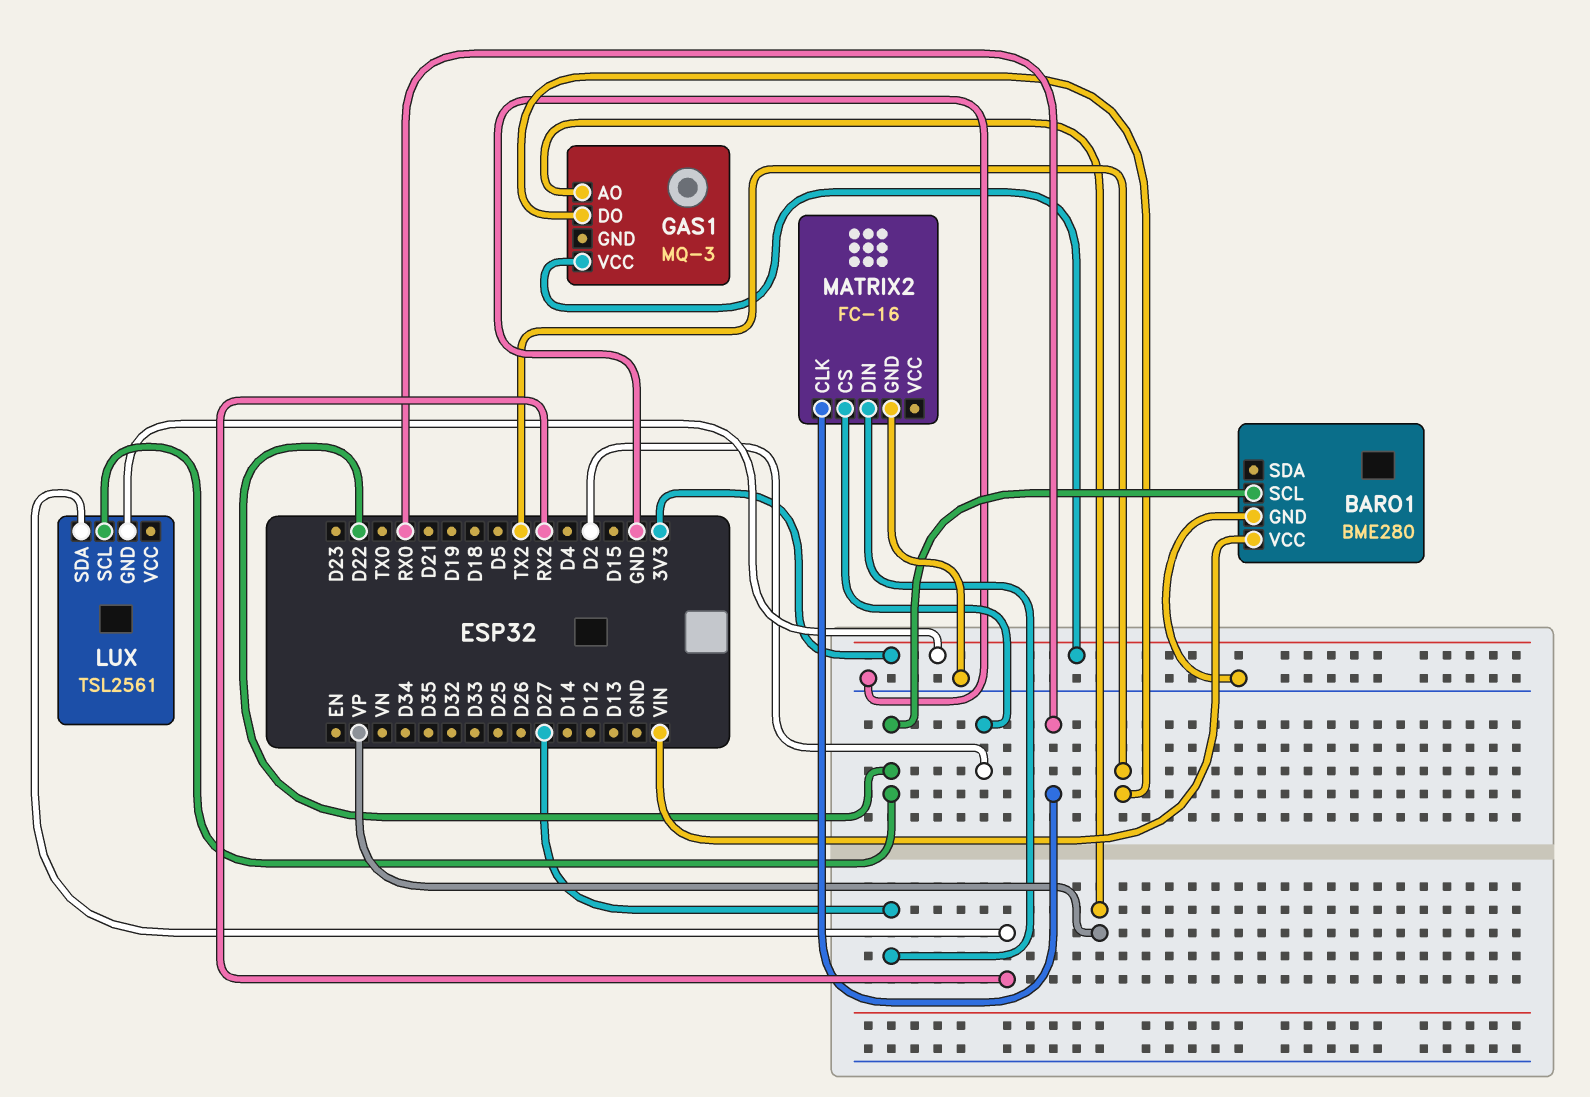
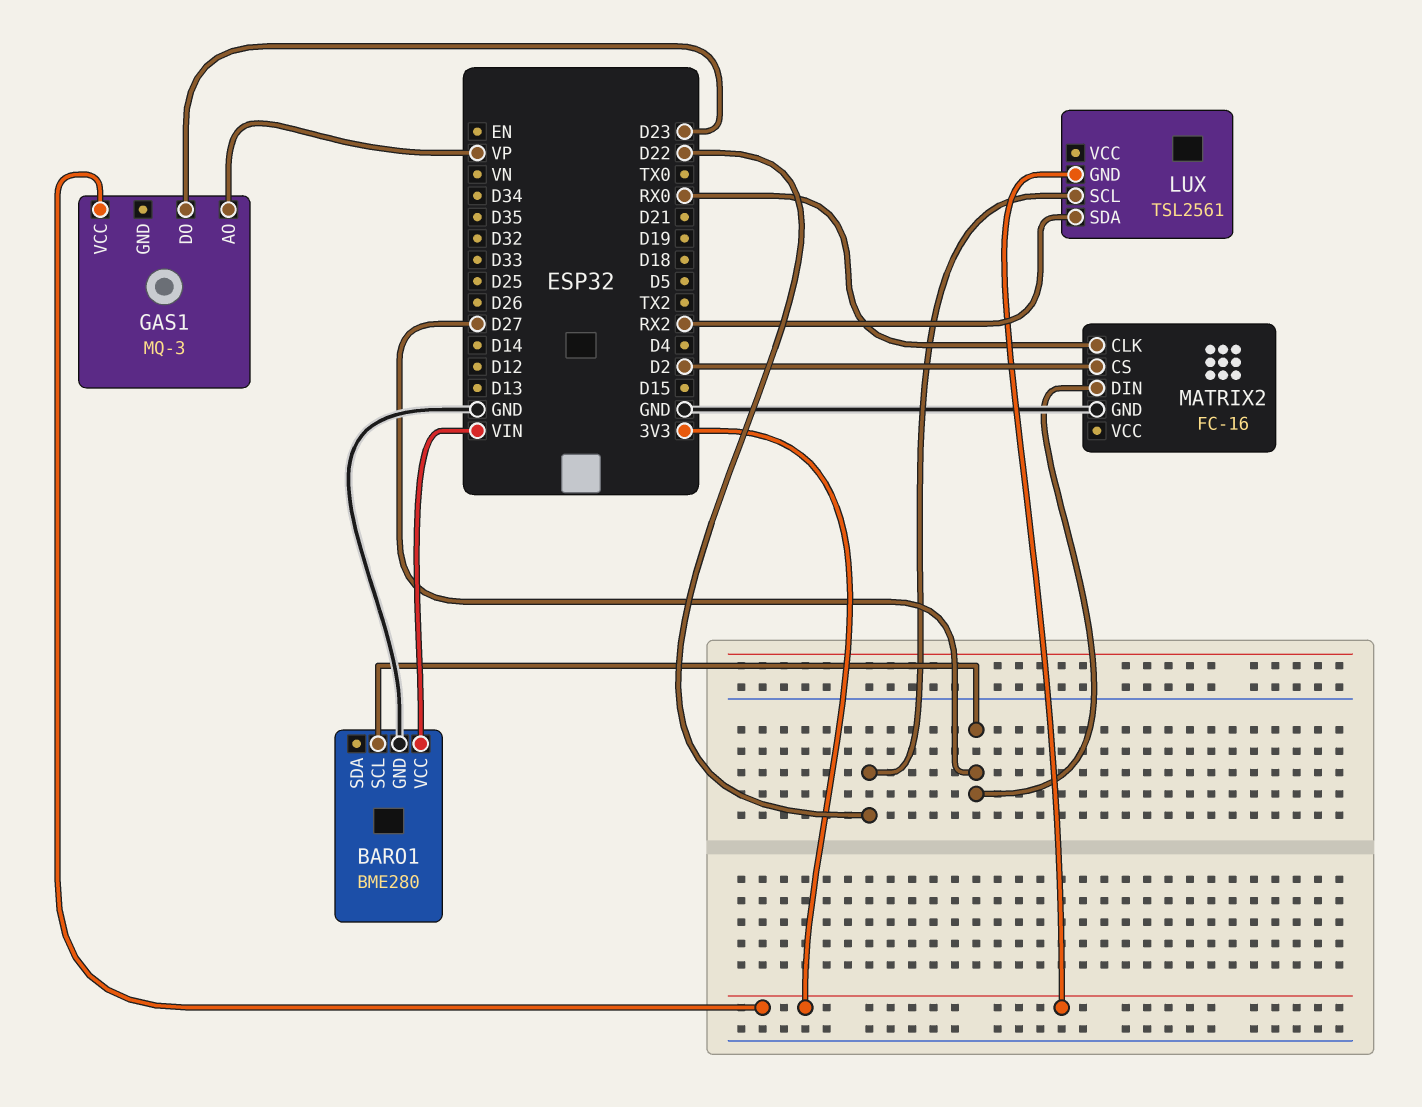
BARO1 pin SCL: D22 -> D27
GAS1 pin DO: TX2 -> D23

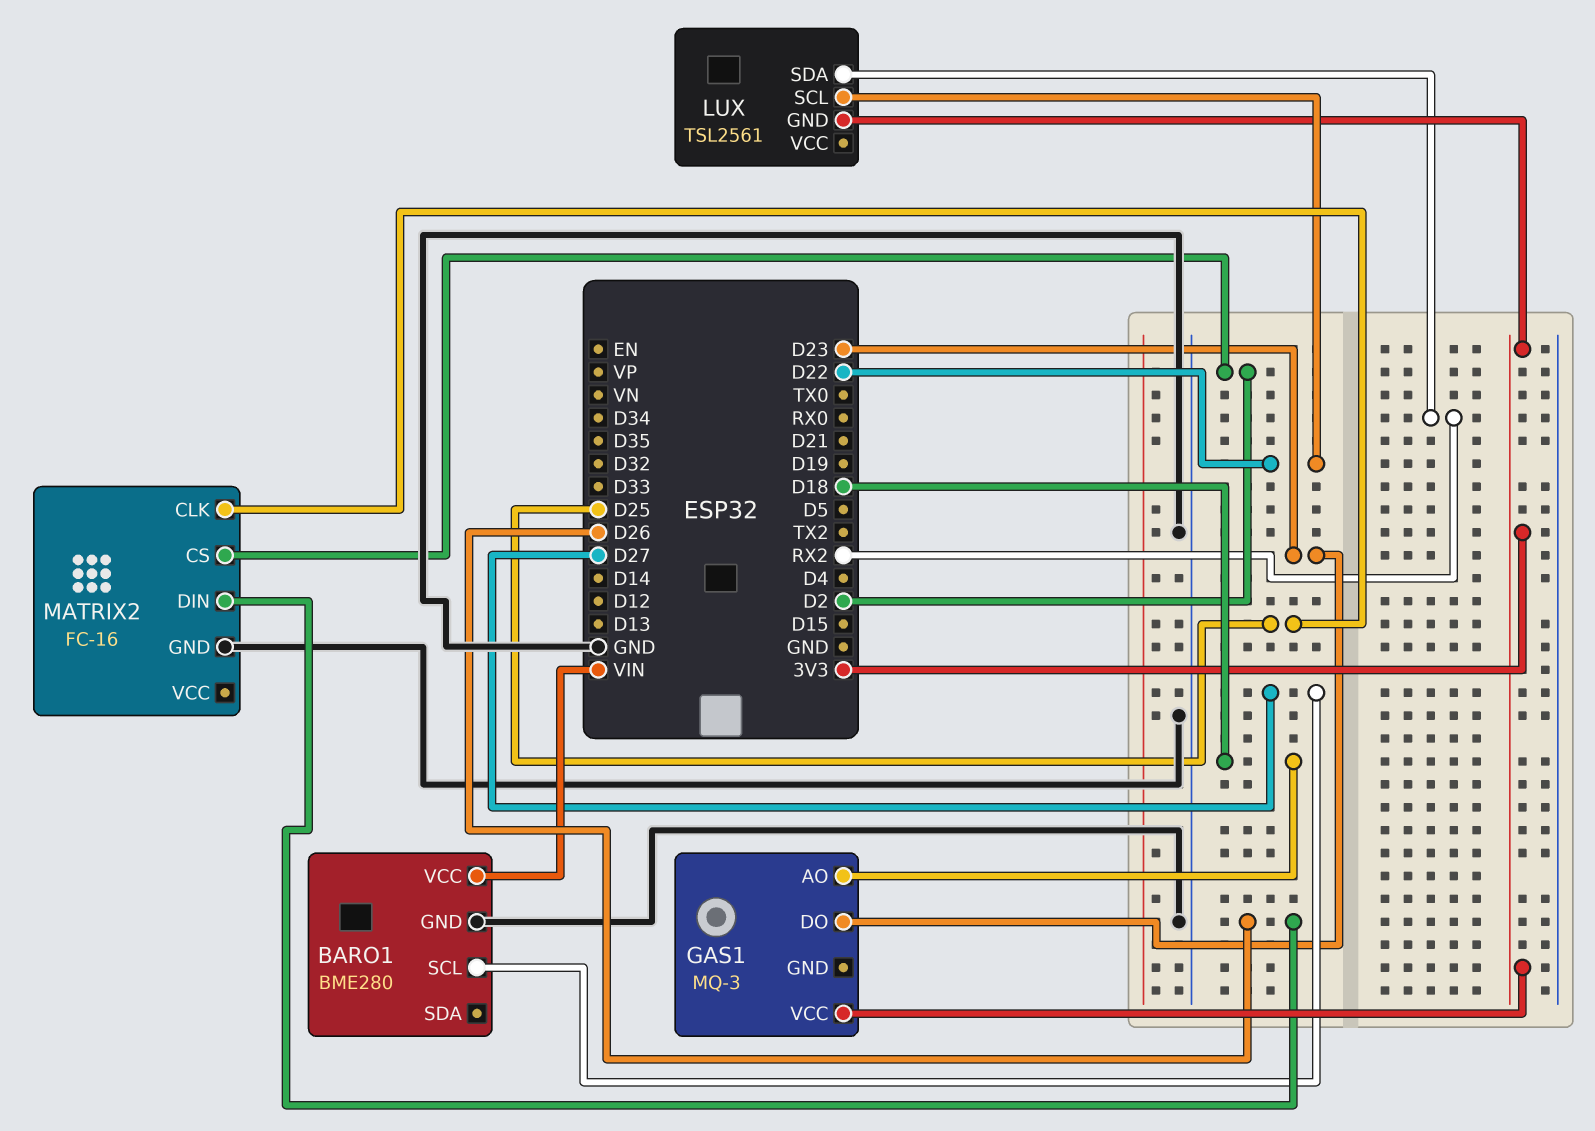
GAS1 pin AO: VP -> D18
MATRIX2 pin CLK: RX0 -> D25
MATRIX2 pin DIN: D27 -> D26

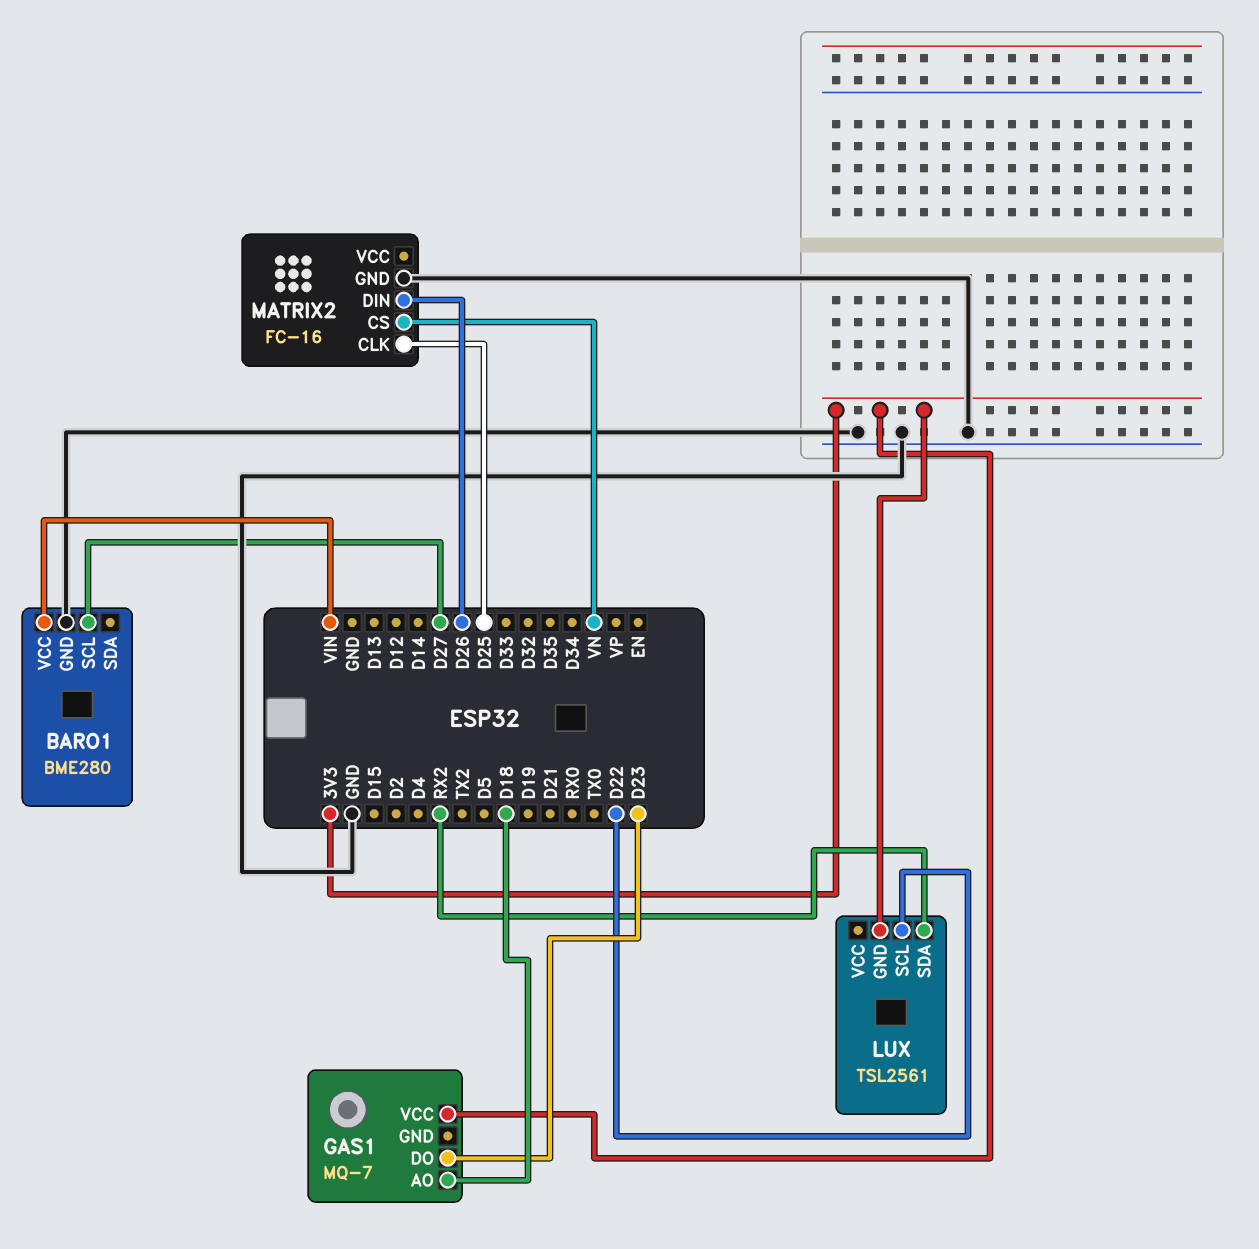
GAS1: MQ-3 -> MQ-7
MATRIX2 pin CS: D2 -> VN

